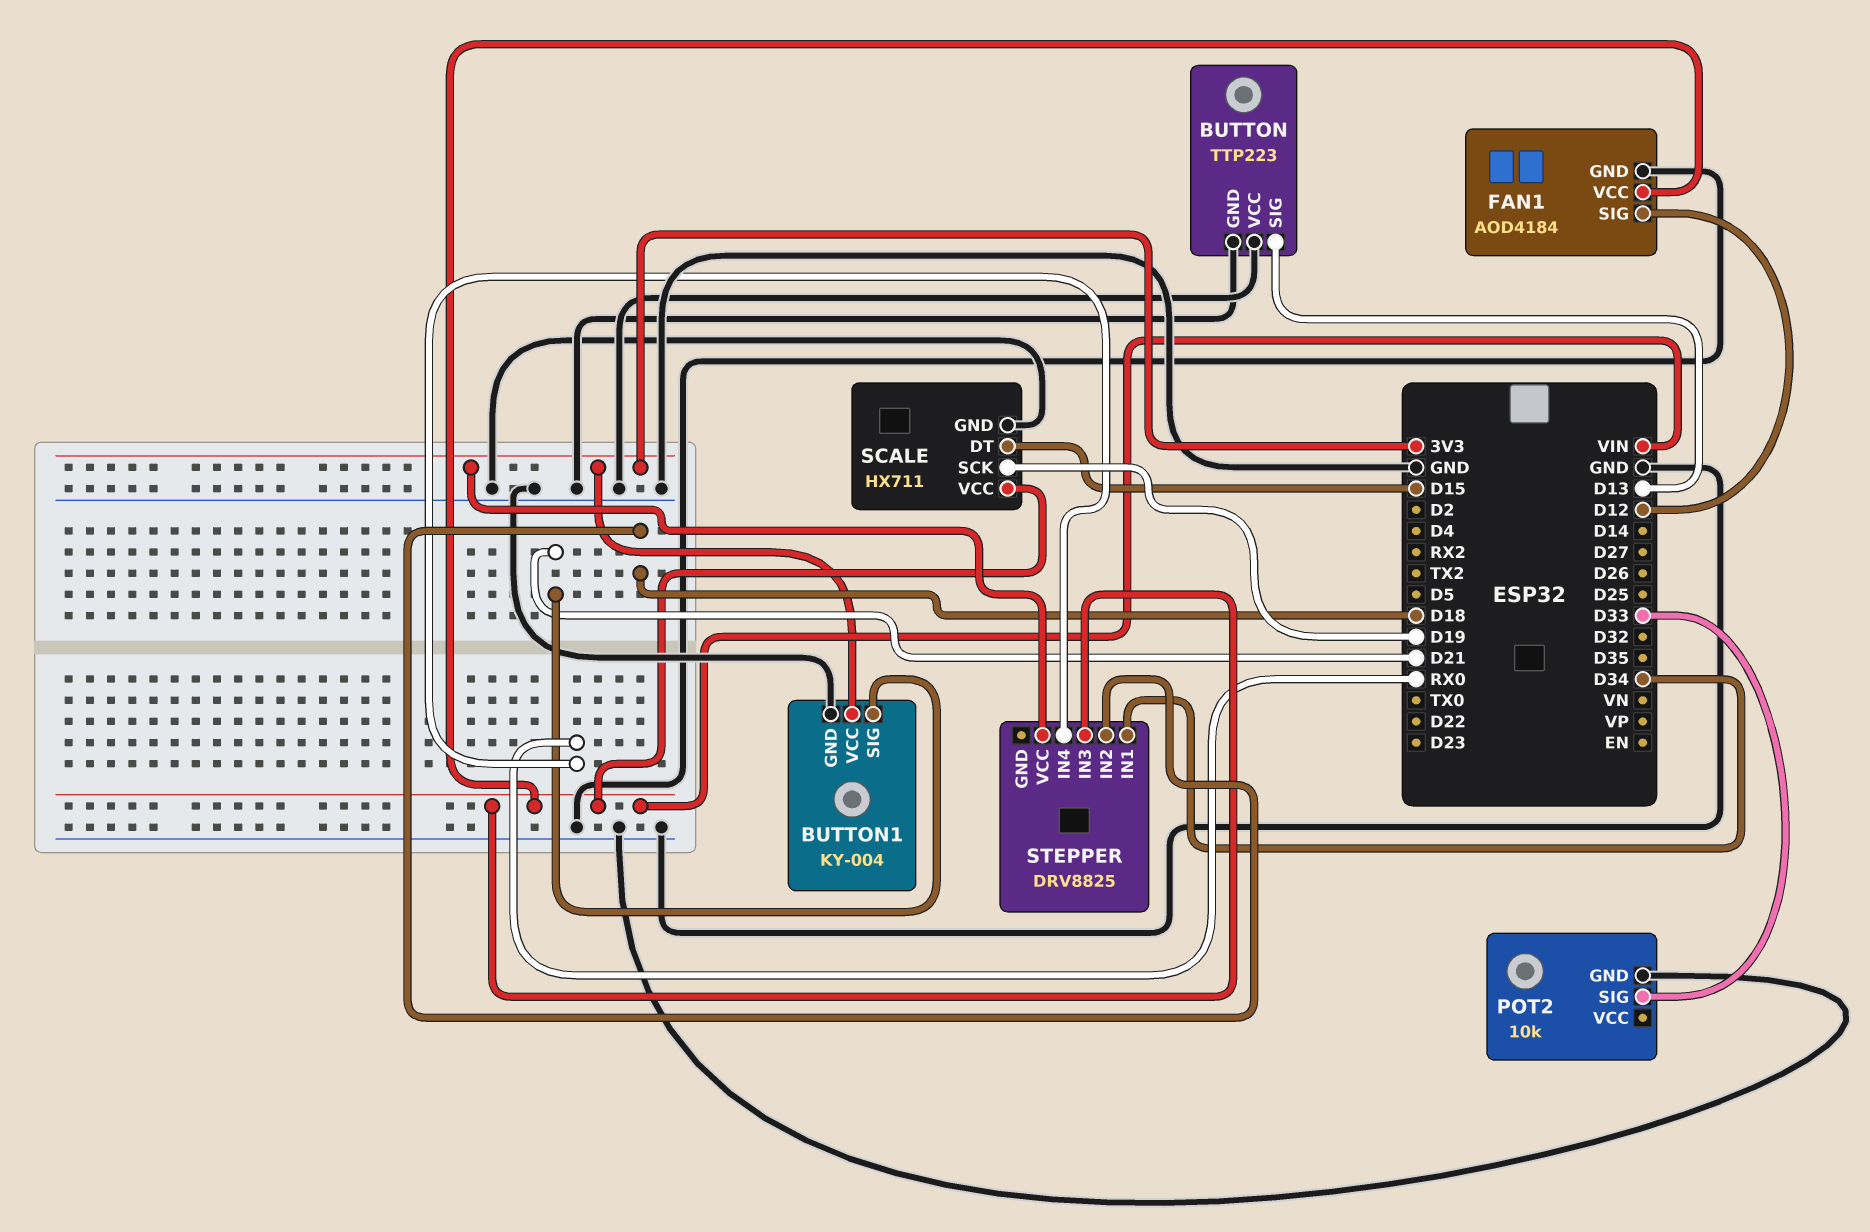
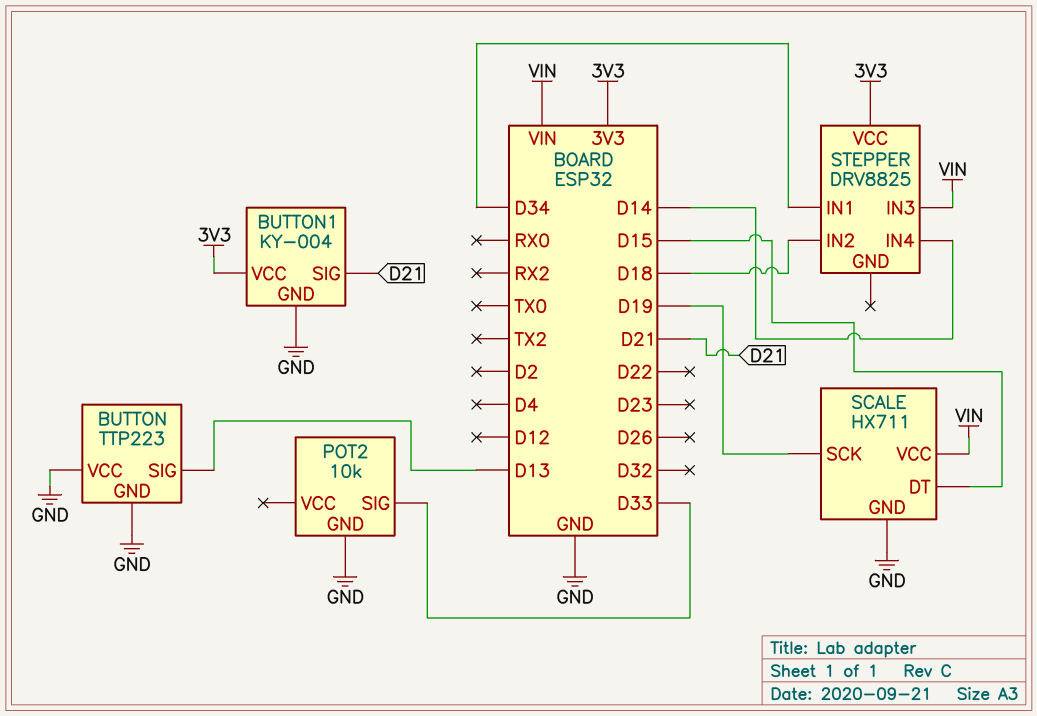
FAN1: AOD4184 -> none
FAN1 pin GND: GND -> none
FAN1 pin SIG: D12 -> none
FAN1 pin VCC: VIN -> none
STEPPER pin IN4: RX0 -> D14

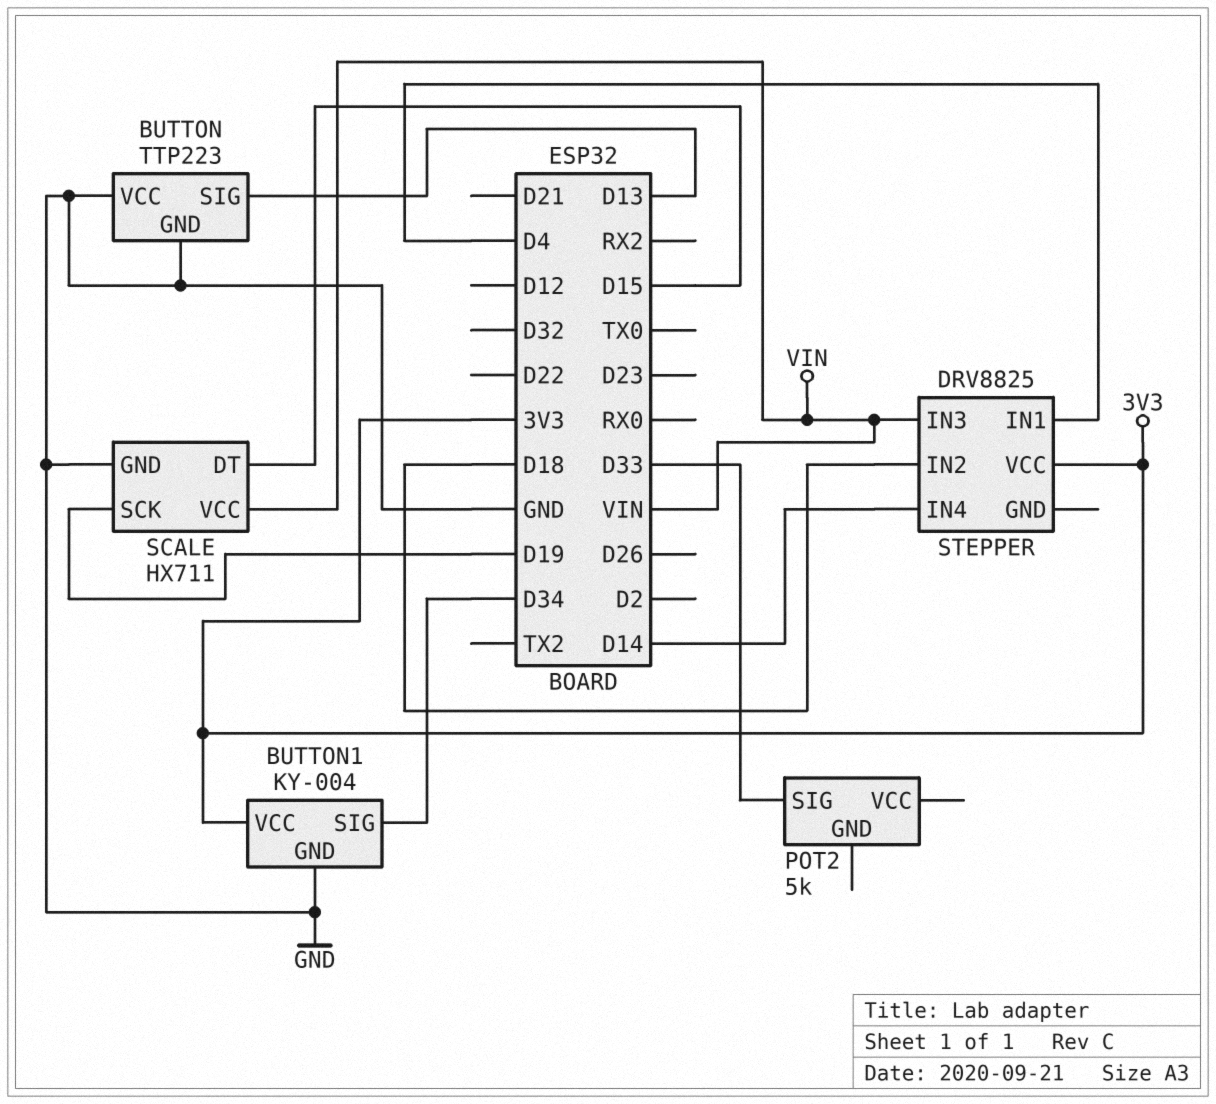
BUTTON1 pin SIG: D21 -> D34
POT2: 10k -> 5k
POT2 pin GND: GND -> none
STEPPER pin IN1: D34 -> D4

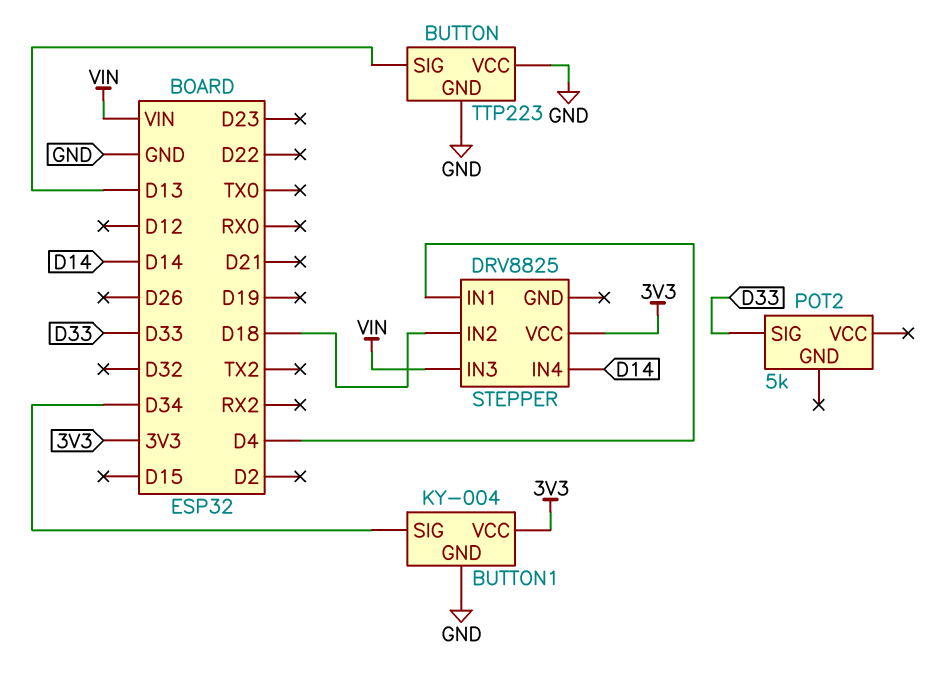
SCALE: HX711 -> none
SCALE pin DT: D15 -> none
SCALE pin GND: GND -> none
SCALE pin SCK: D19 -> none
SCALE pin VCC: VIN -> none

